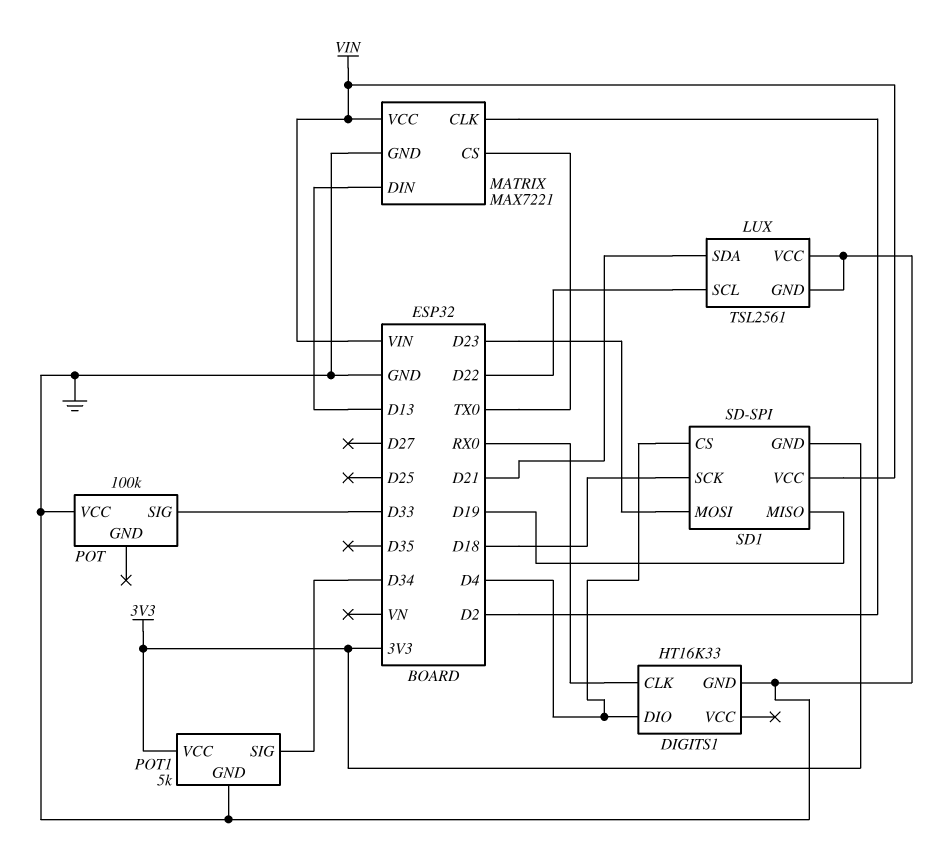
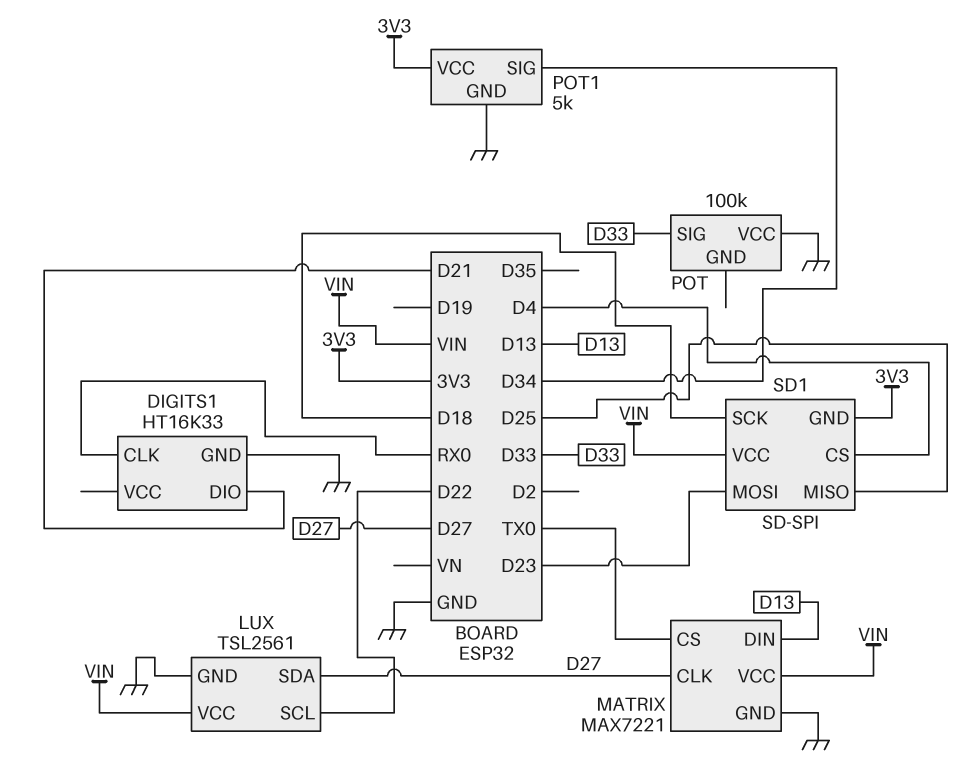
DIGITS1 pin DIO: D4 -> D21
LUX pin SDA: D21 -> D27
LUX pin VCC: GND -> VIN
MATRIX pin CLK: D2 -> D27
SD1 pin MISO: D19 -> D25

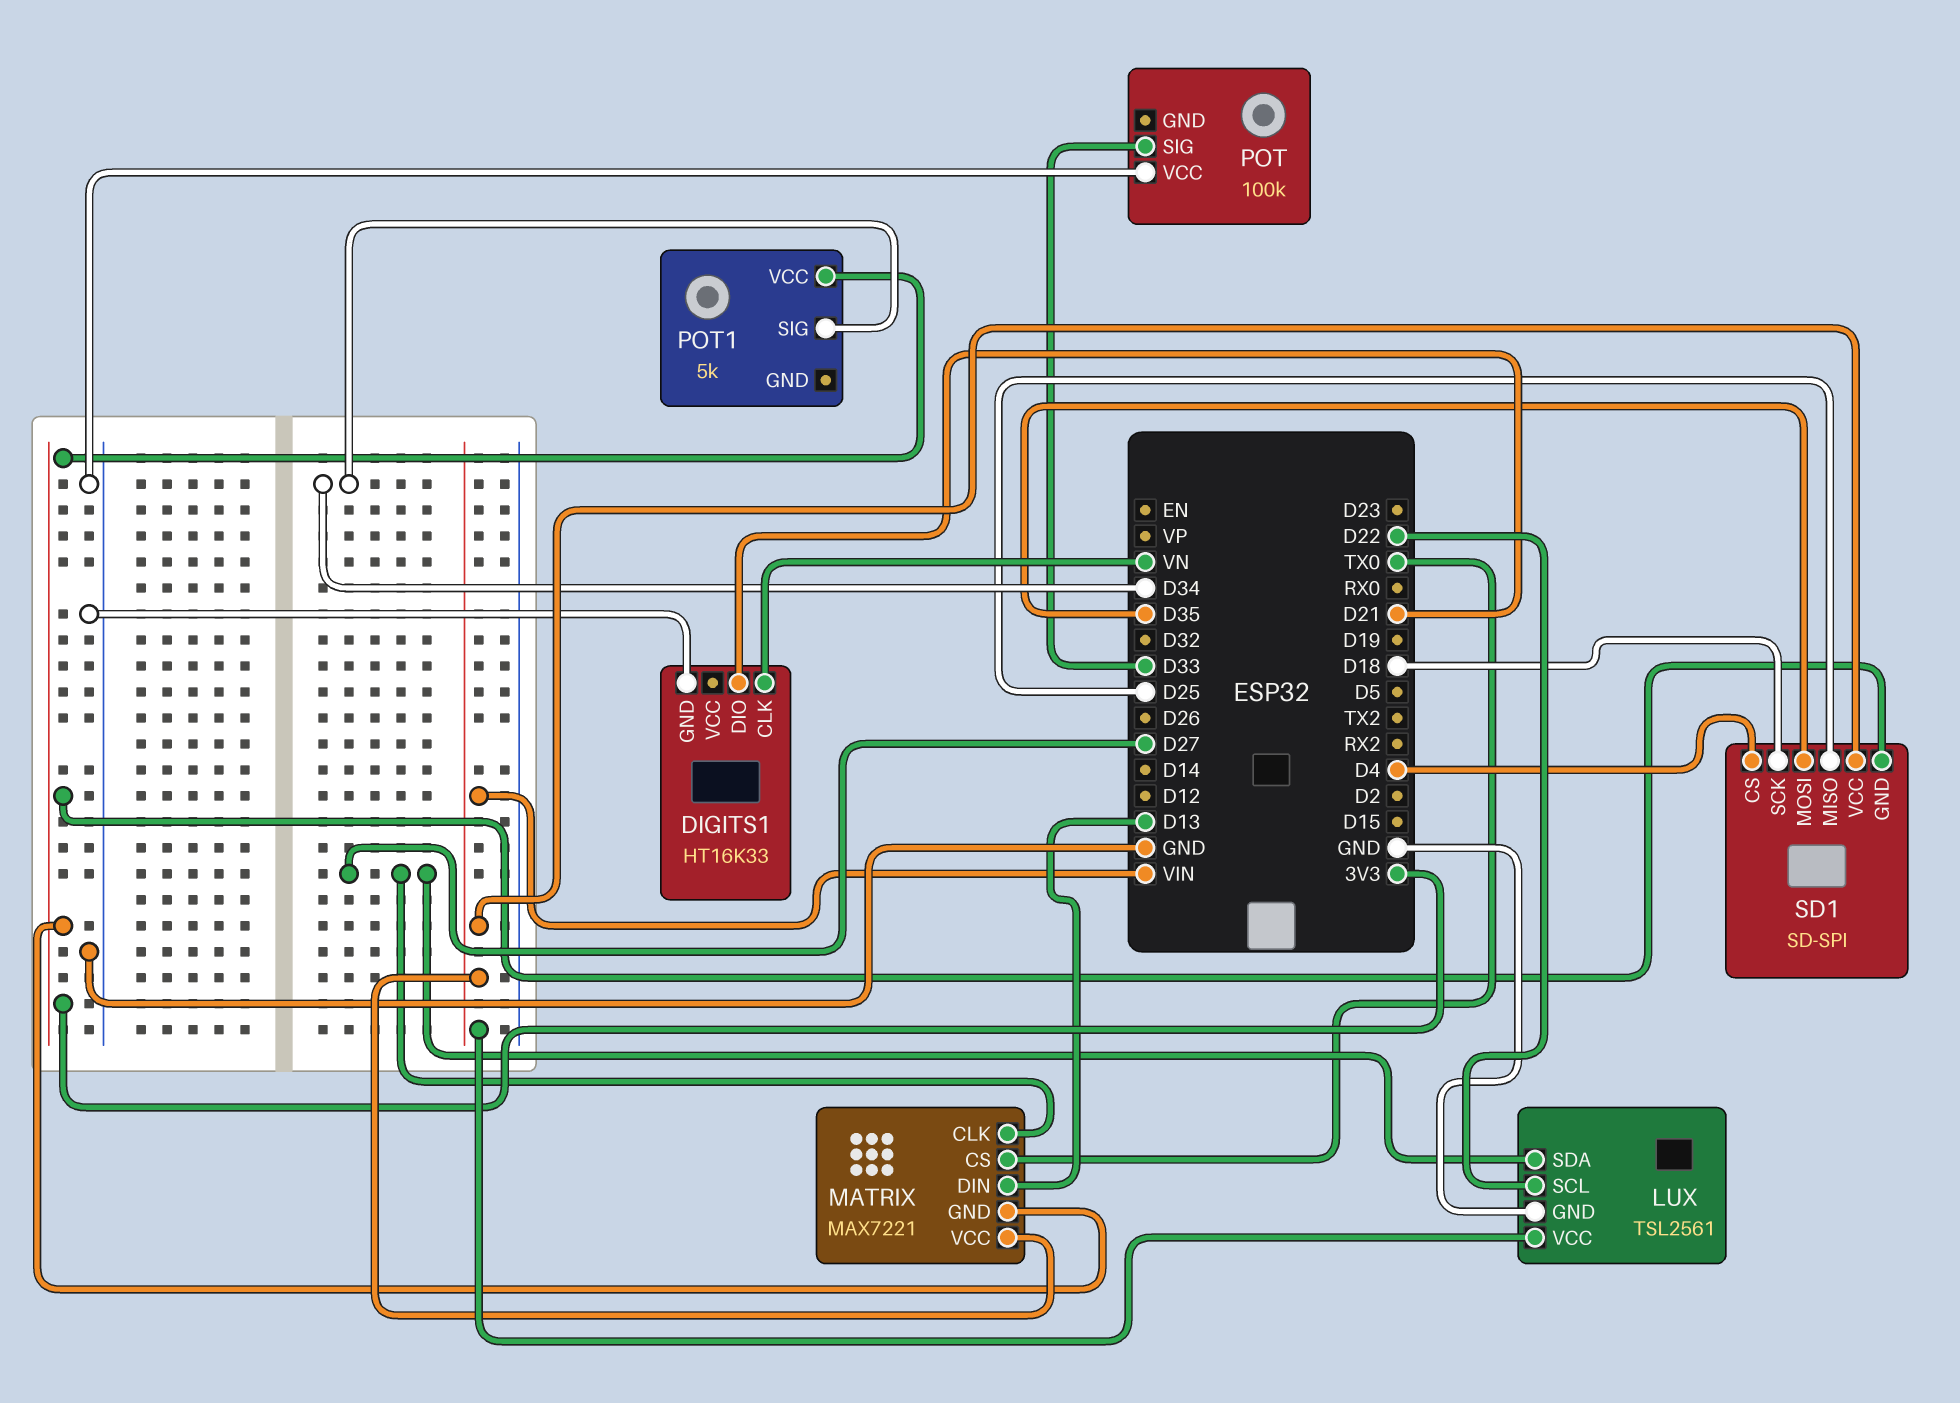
DIGITS1 pin CLK: RX0 -> VN
MATRIX pin GND: GND -> 3V3
POT1 pin GND: GND -> none
SD1 pin MOSI: D23 -> D35

